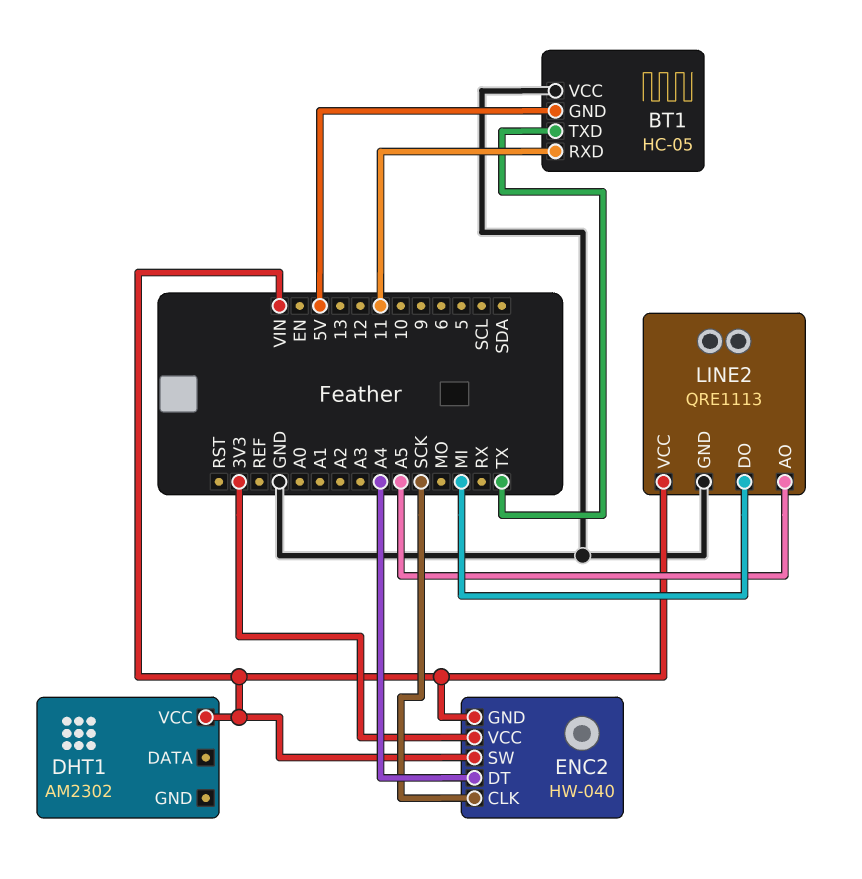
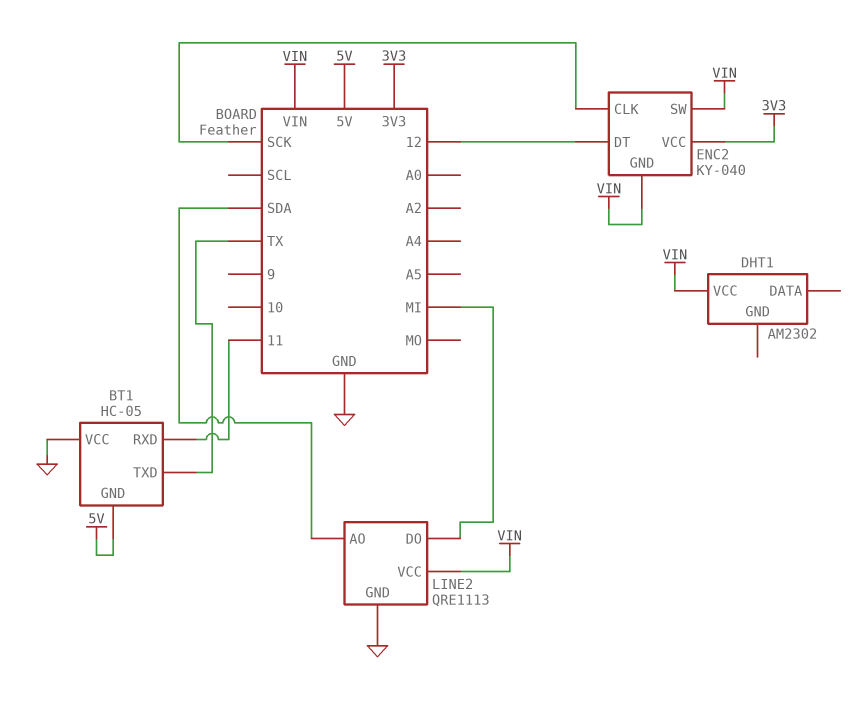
ENC2: HW-040 -> KY-040
ENC2 pin DT: A4 -> 12
LINE2 pin AO: A5 -> SDA

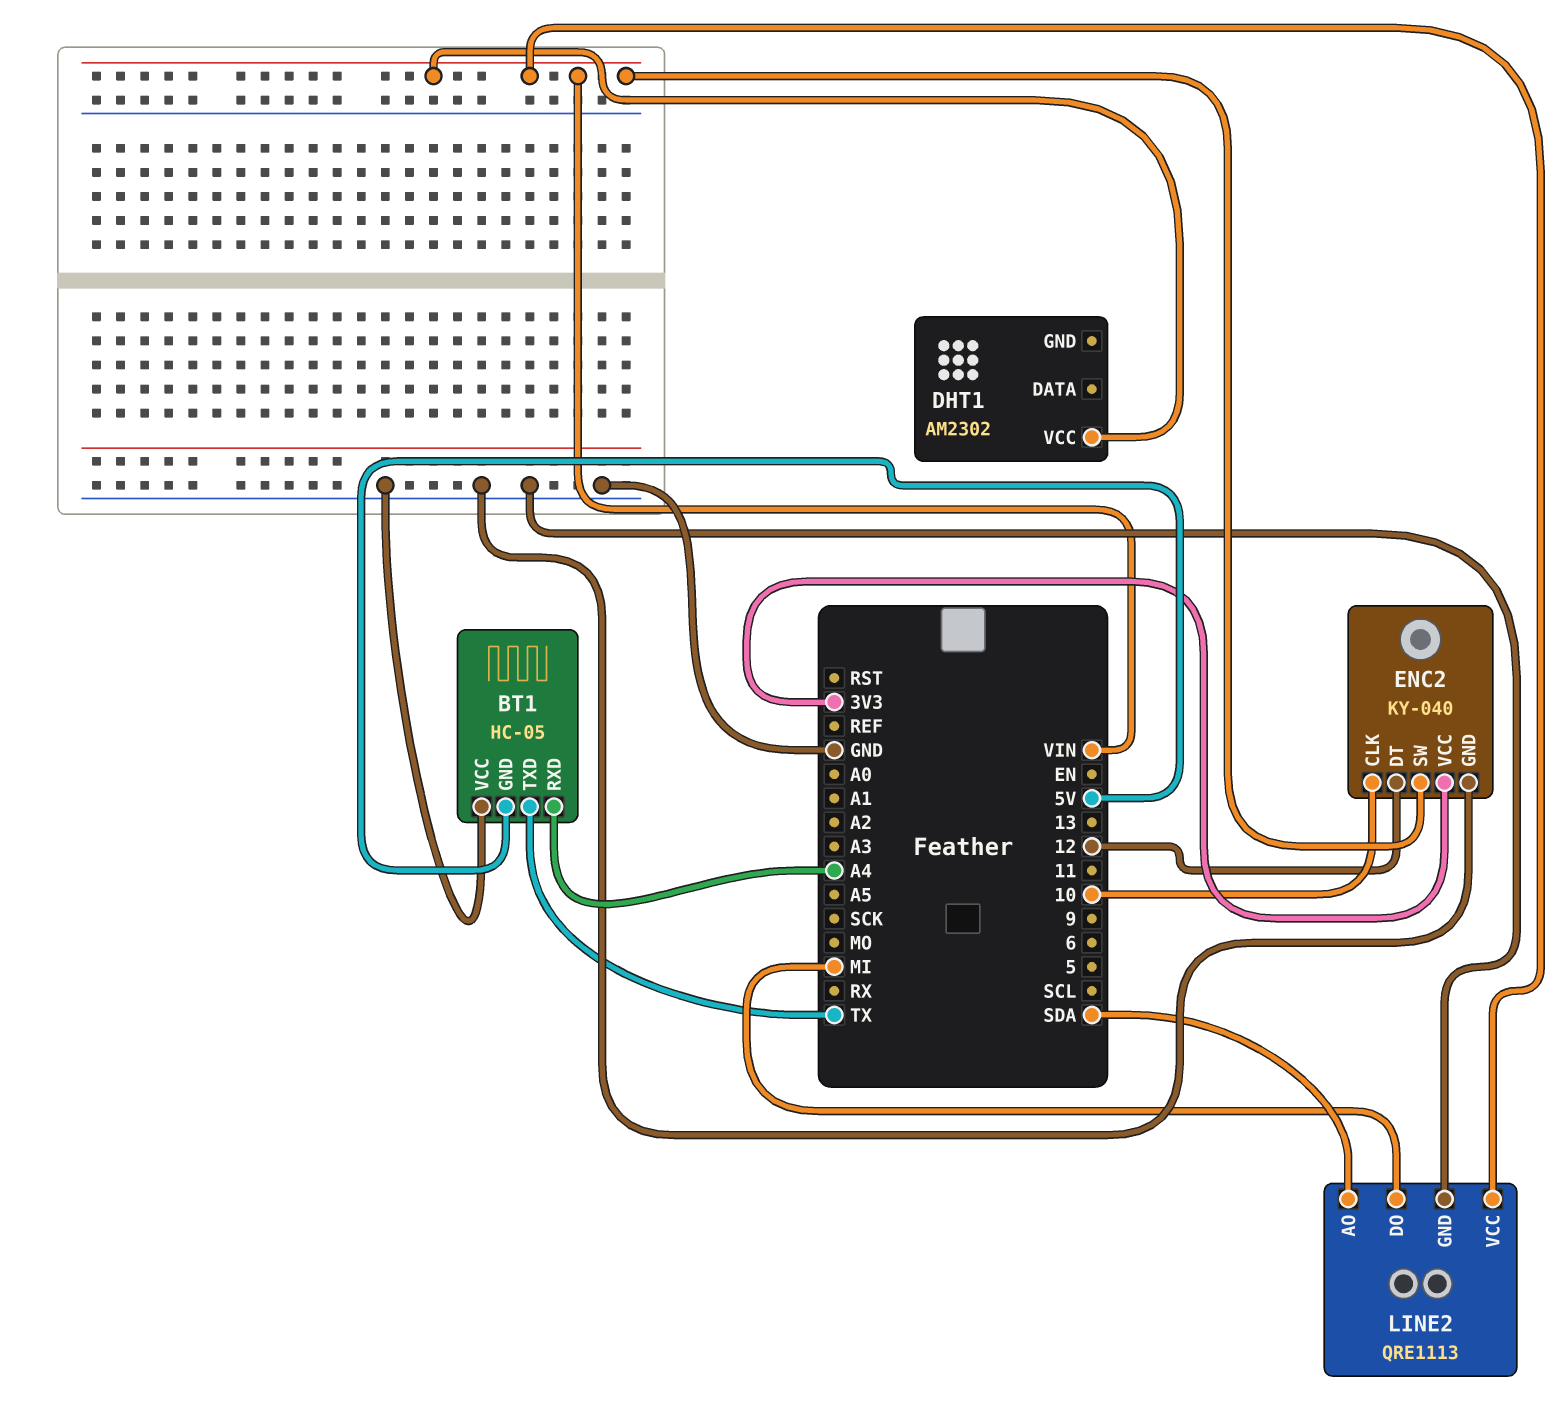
BT1 pin RXD: 11 -> A4
ENC2 pin CLK: SCK -> 10
ENC2 pin GND: VIN -> GND

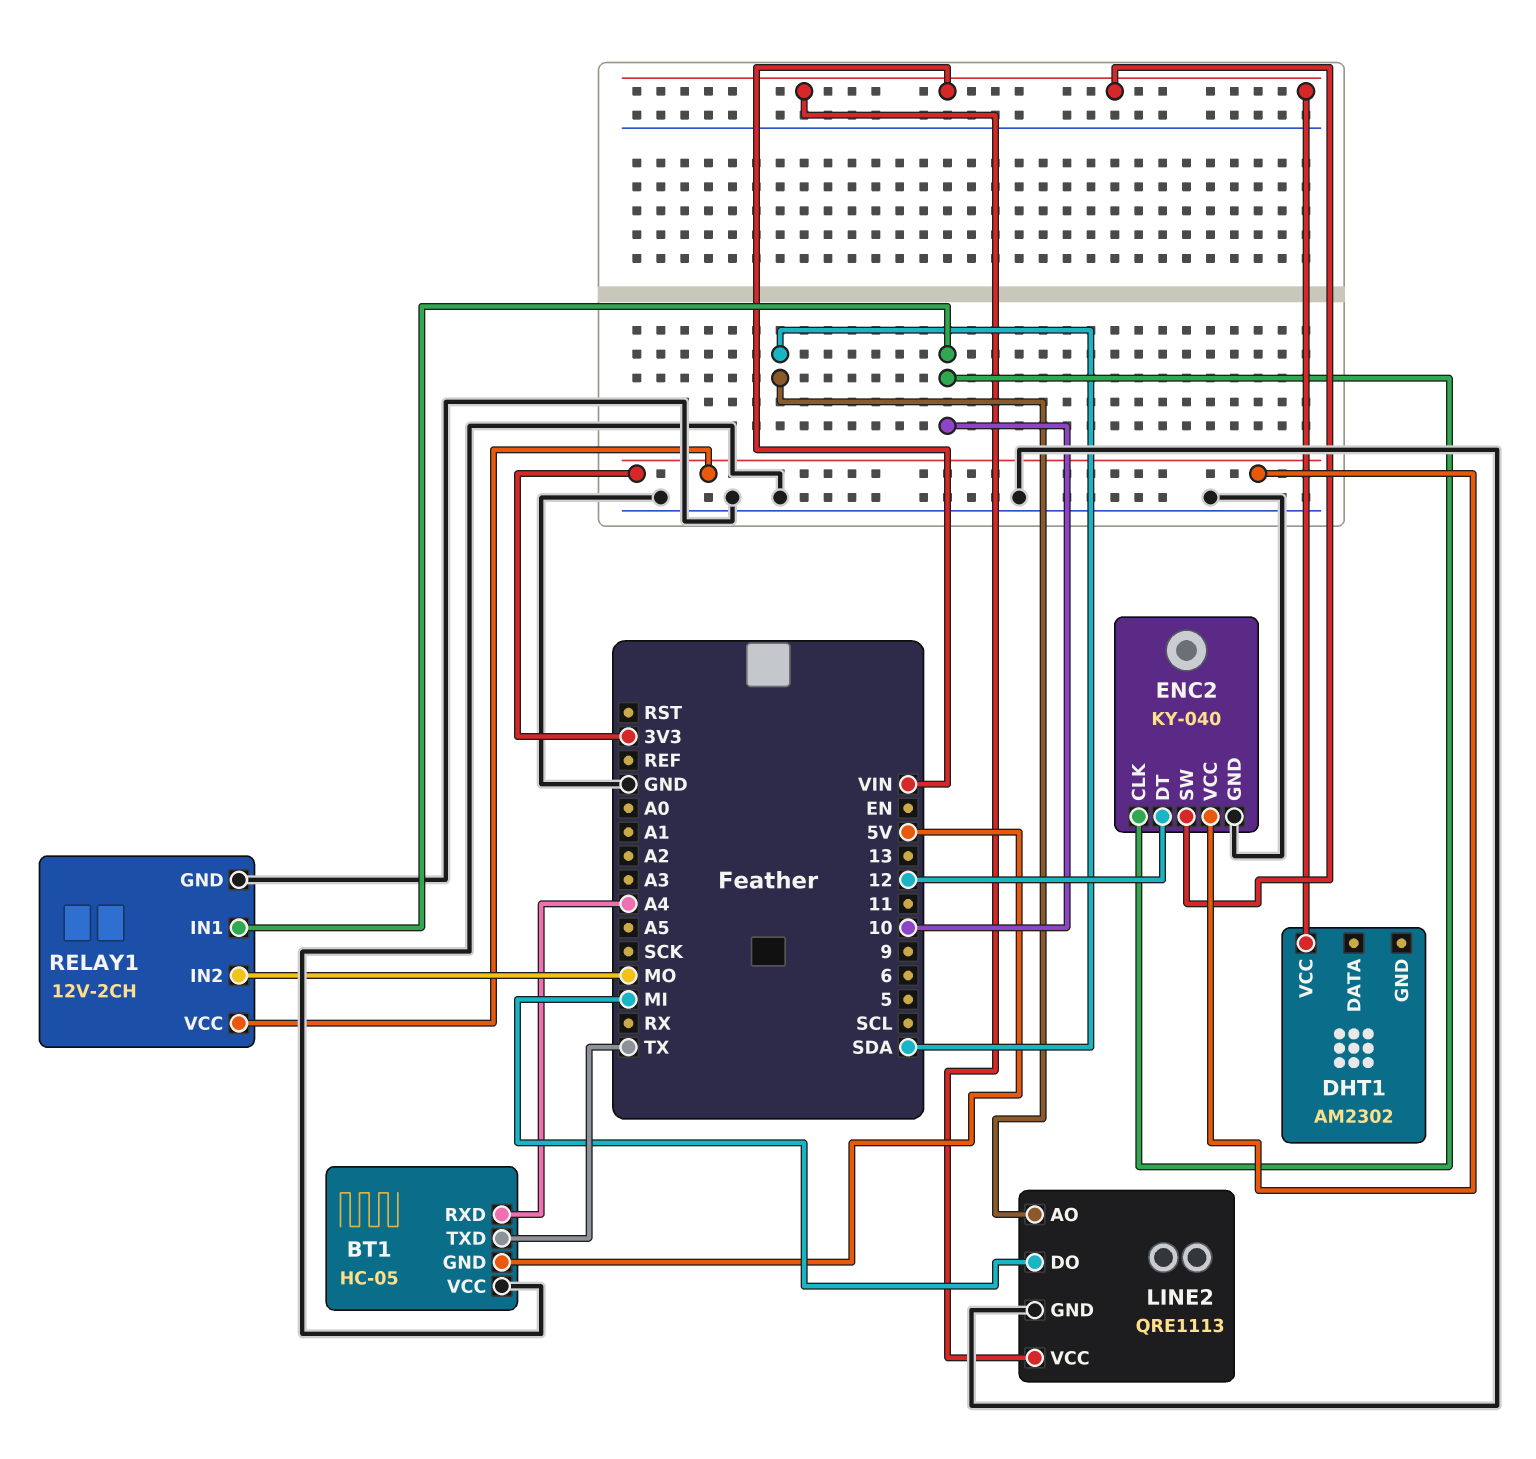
RELAY1: none -> 12V-2CH
RELAY1 pin GND: none -> GND
RELAY1 pin IN1: none -> 10
RELAY1 pin IN2: none -> MO
RELAY1 pin VCC: none -> 3V3

